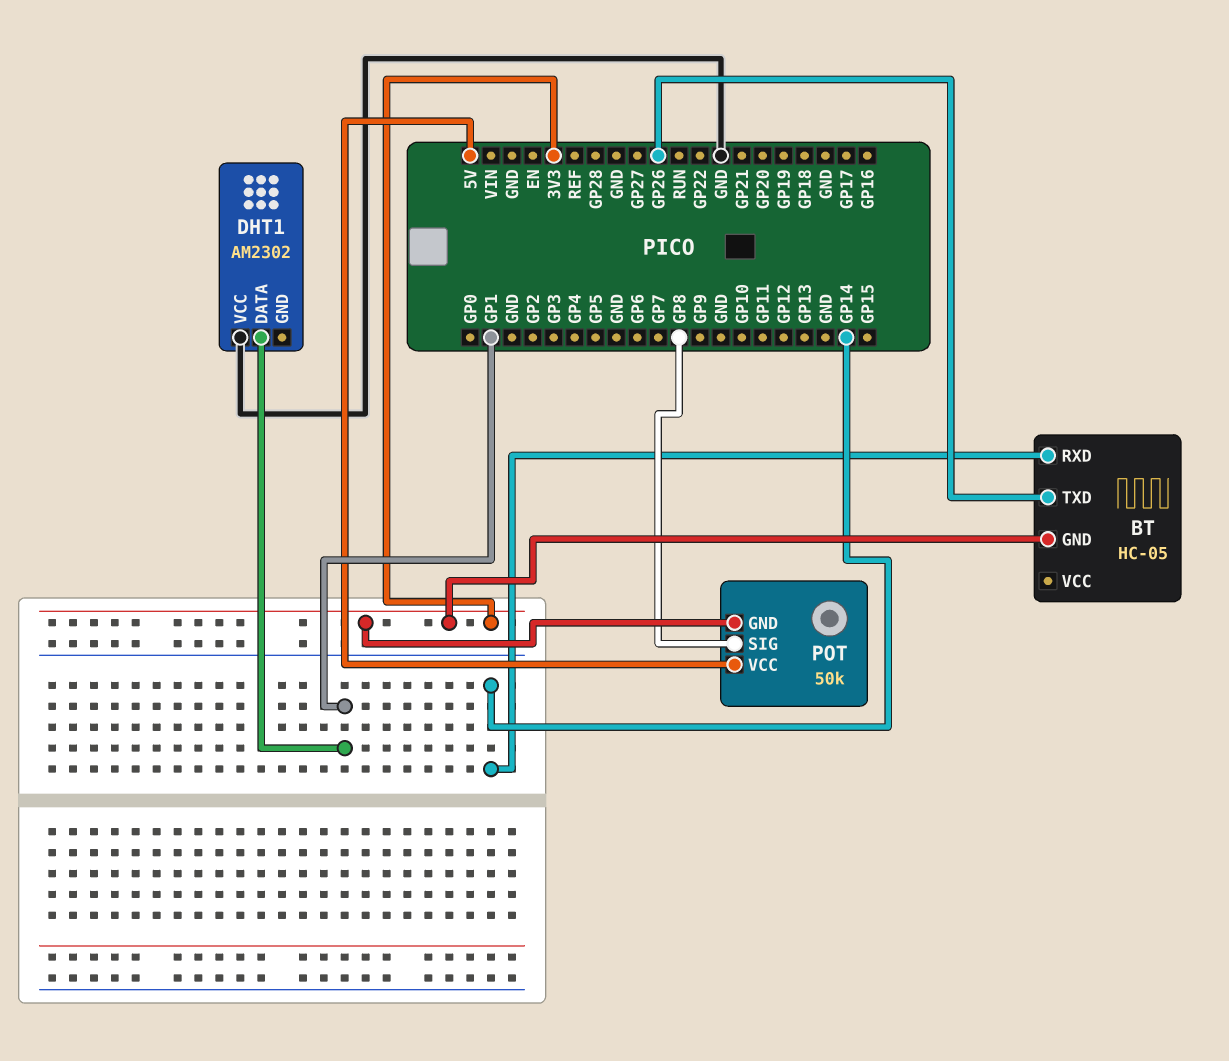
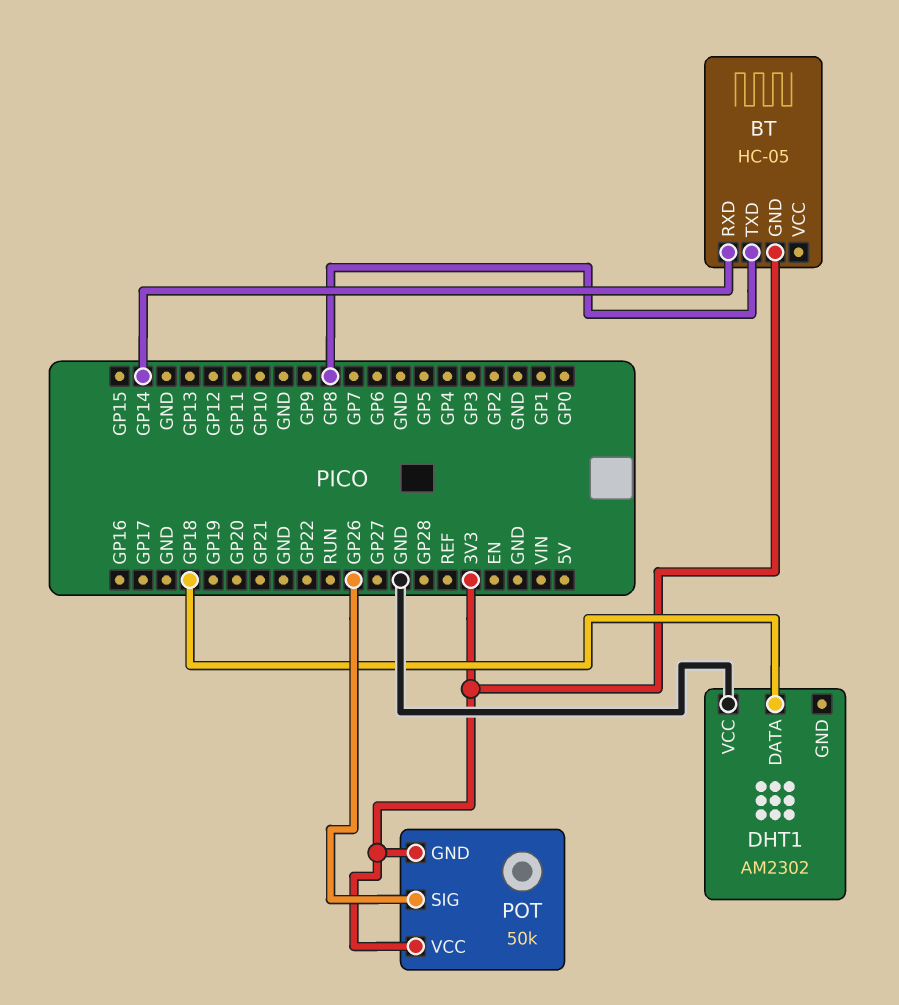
BT pin TXD: GP26 -> GP8
DHT1 pin DATA: GP1 -> GP18
POT pin SIG: GP8 -> GP26
POT pin VCC: 5V -> 3V3

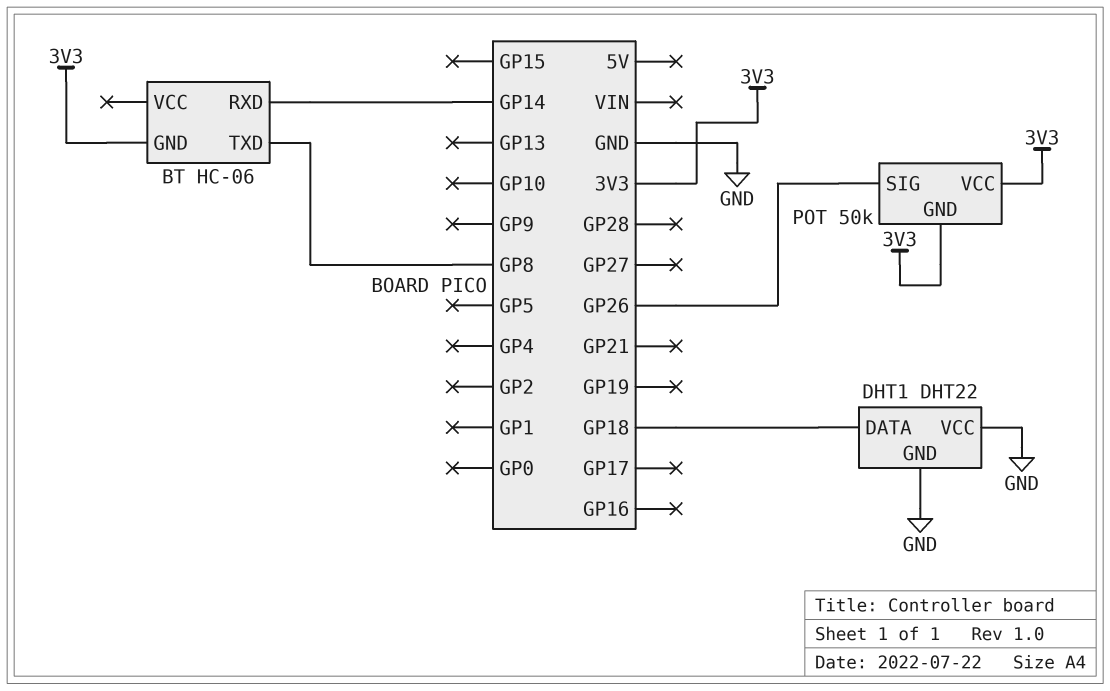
BT: HC-05 -> HC-06
DHT1: AM2302 -> DHT22
DHT1 pin GND: none -> GND

